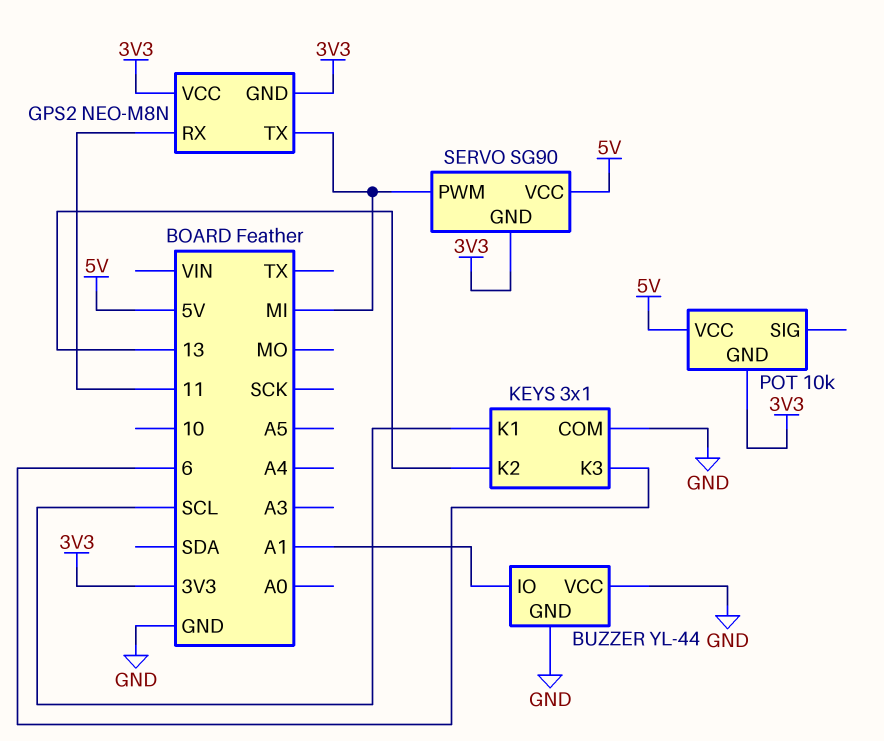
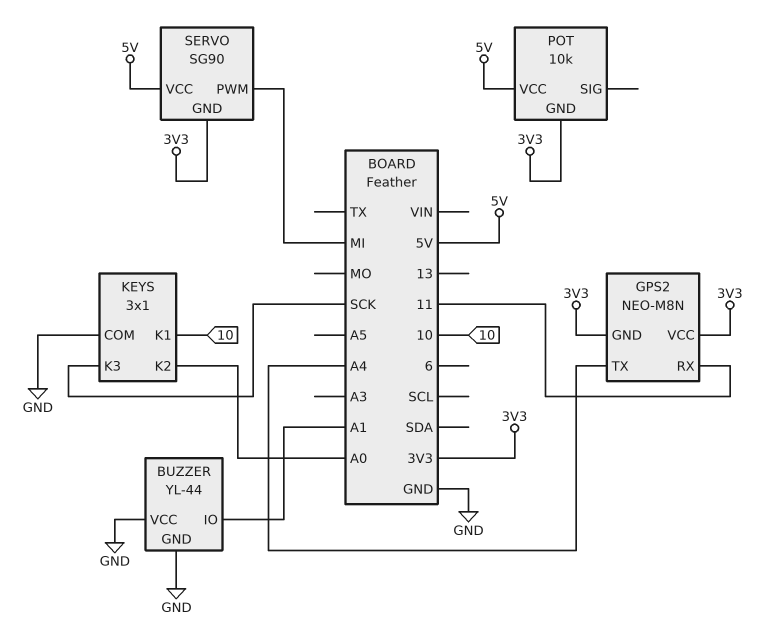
GPS2 pin TX: MI -> A4
KEYS pin K1: SCL -> 10
KEYS pin K2: 13 -> A0
KEYS pin K3: 6 -> SCK

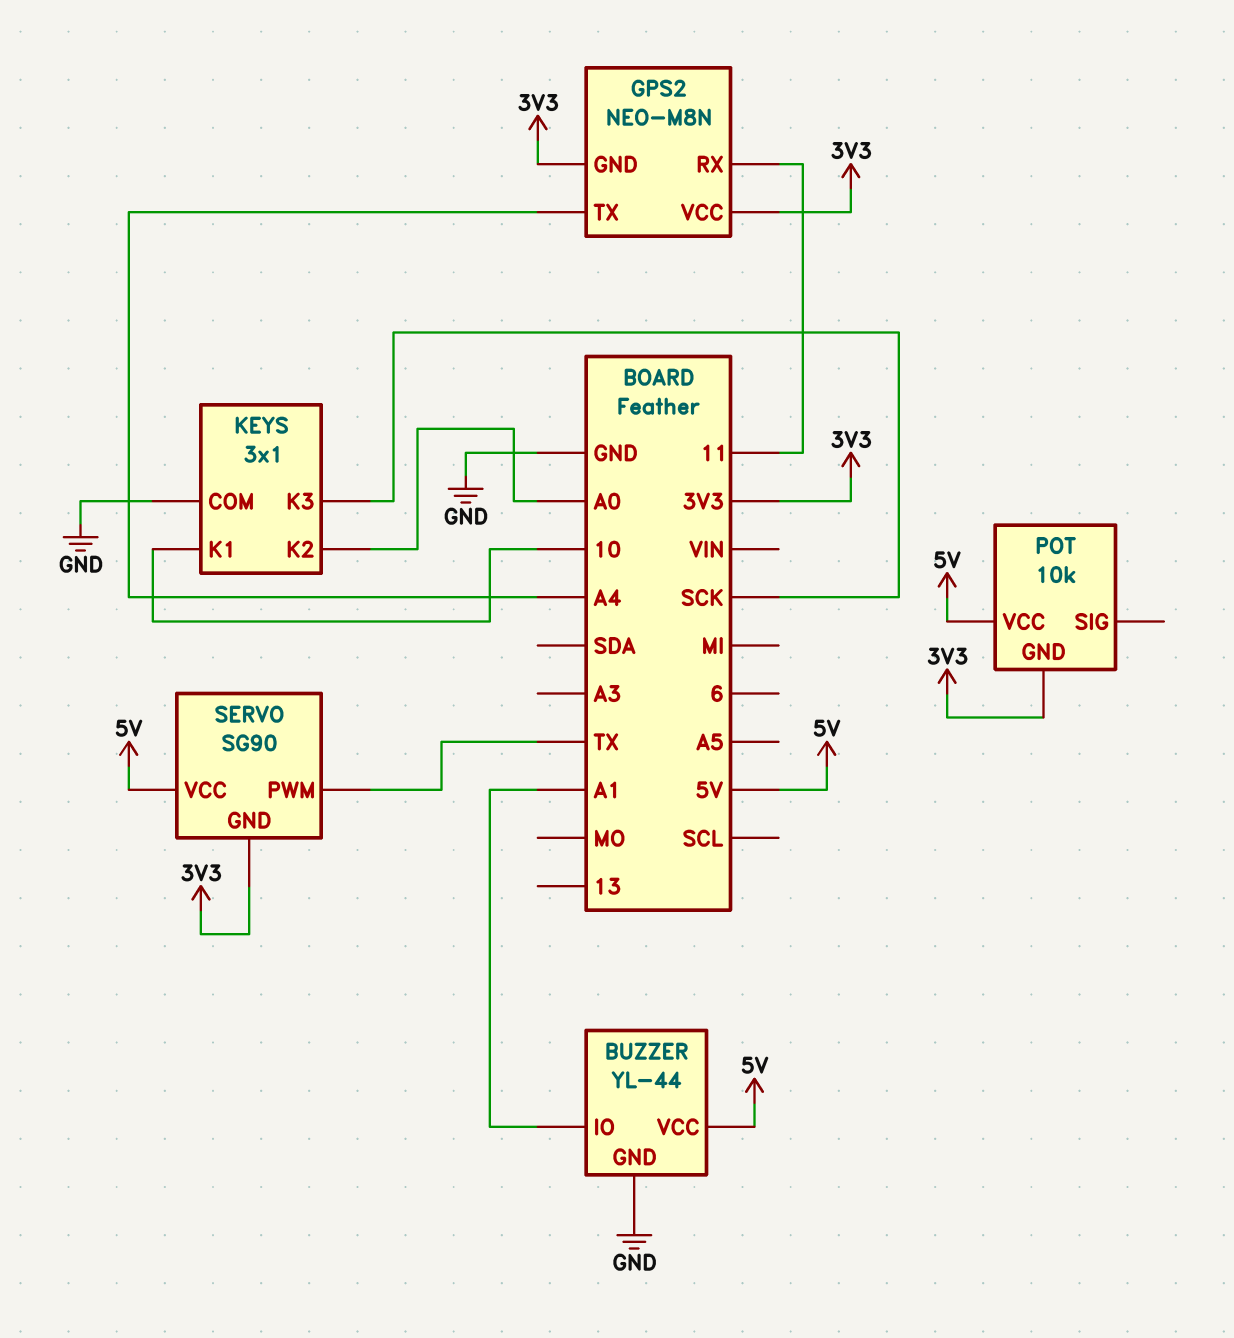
BUZZER pin VCC: GND -> 5V
SERVO pin PWM: MI -> TX

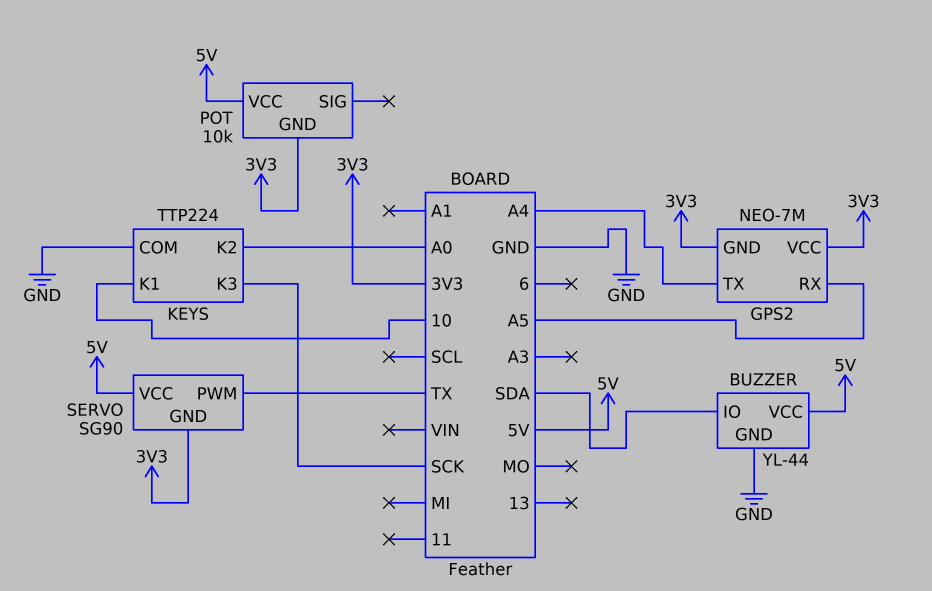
BUZZER pin IO: A1 -> SDA
GPS2: NEO-M8N -> NEO-7M
GPS2 pin RX: 11 -> A5
KEYS: 3x1 -> TTP224

